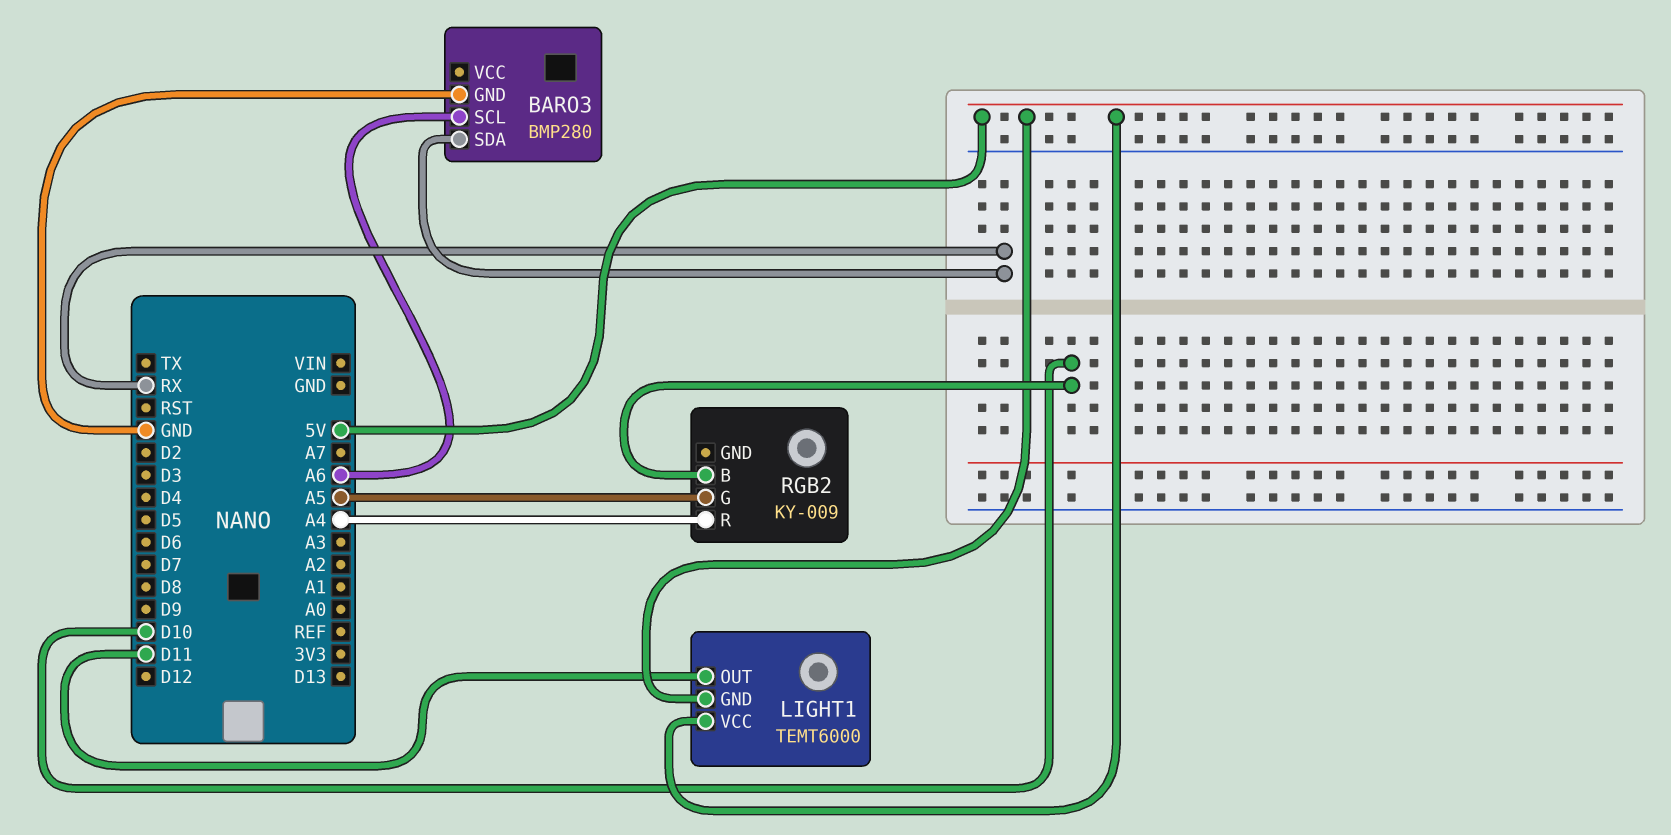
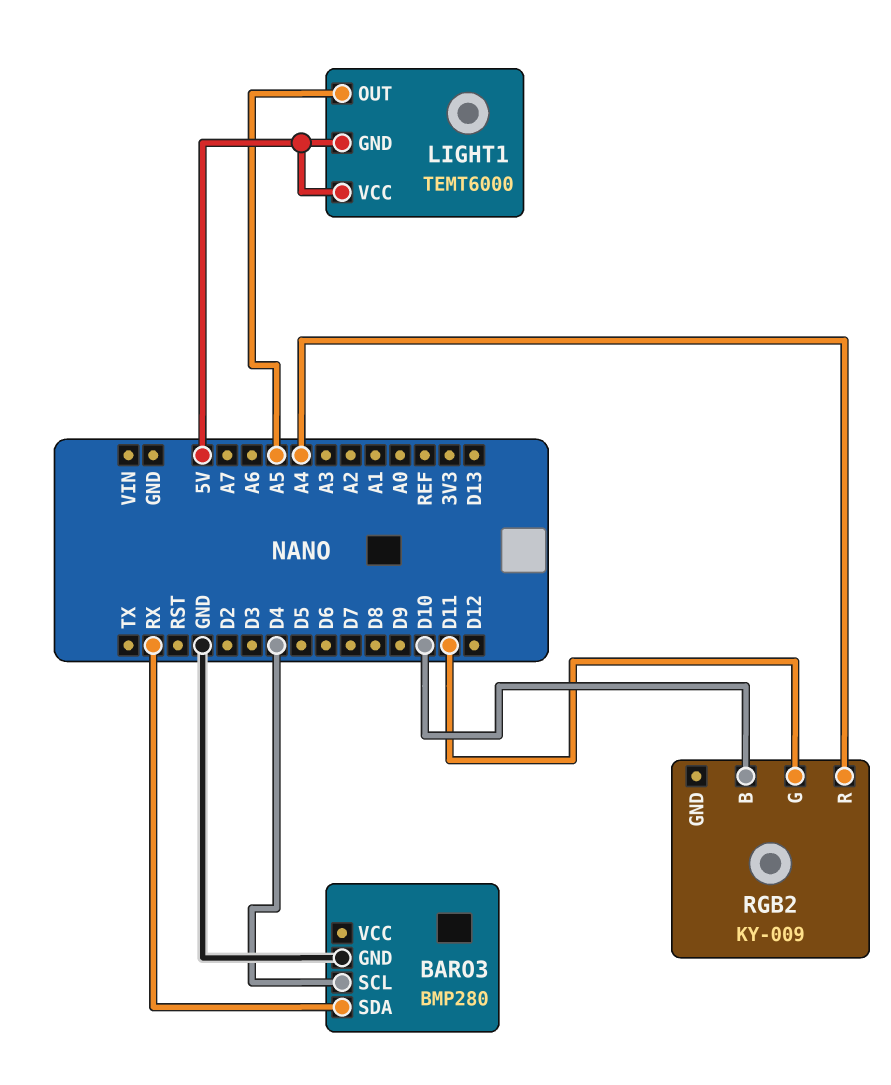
BARO3 pin SCL: A6 -> D4
LIGHT1 pin OUT: D11 -> A5
RGB2 pin G: A5 -> D11

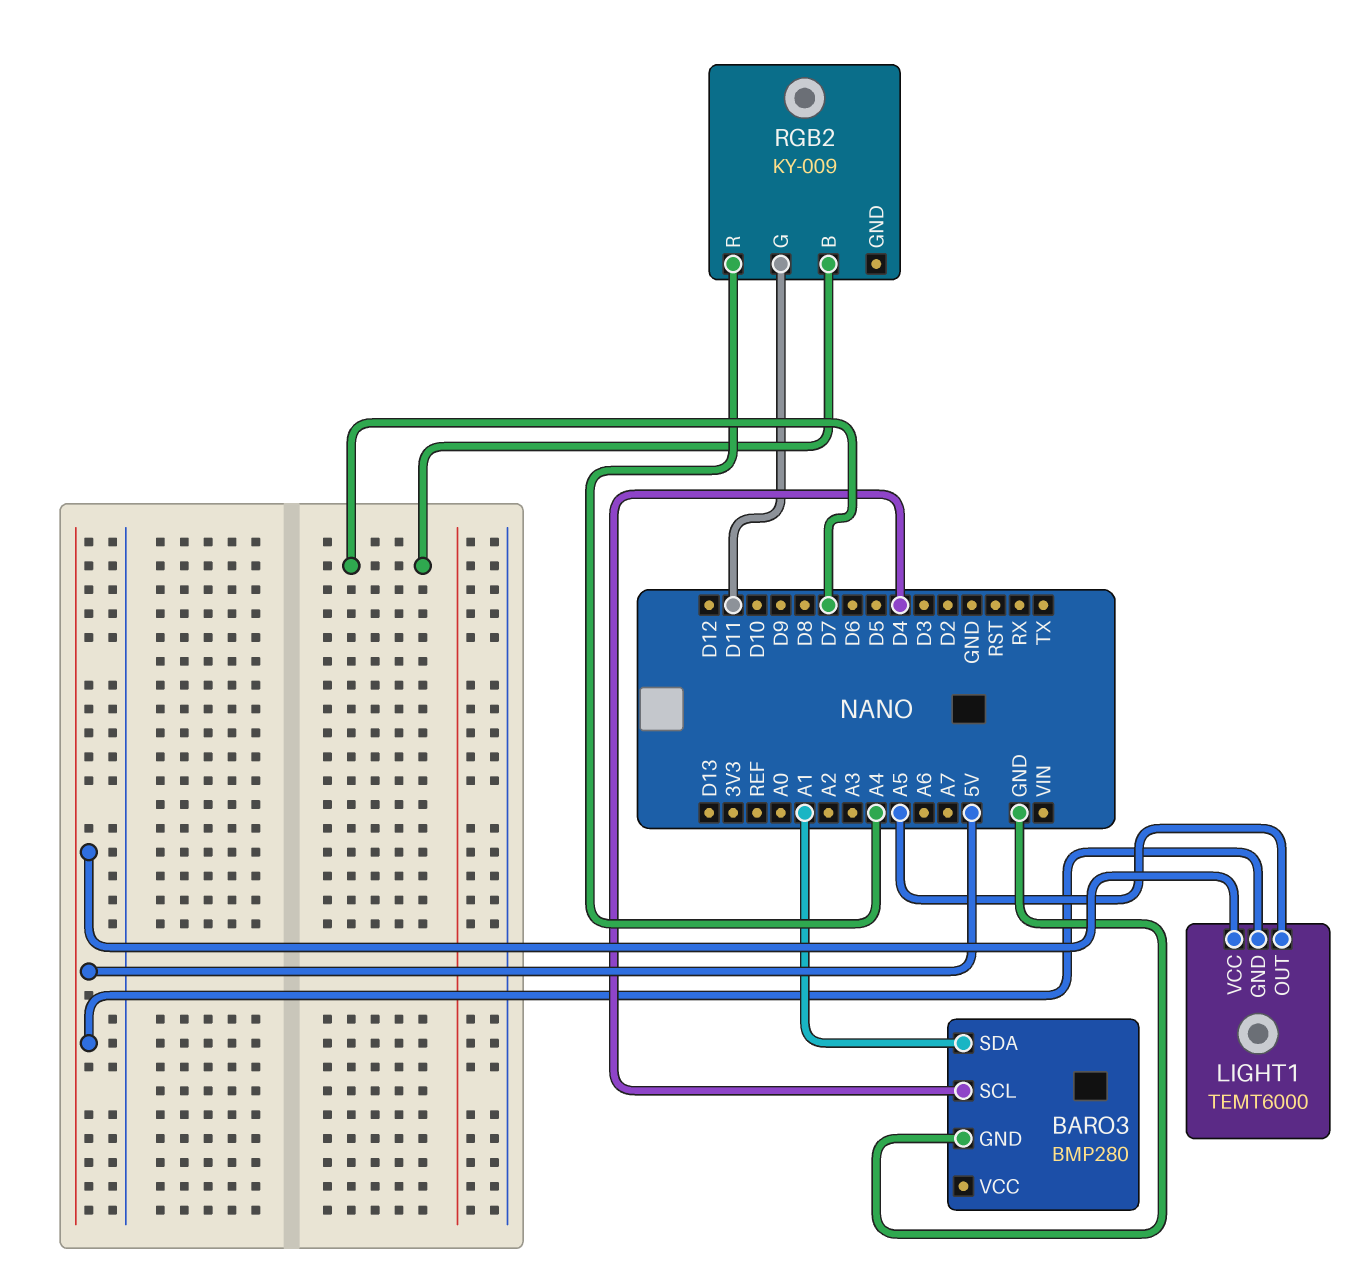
BARO3 pin SDA: RX -> A1
RGB2 pin B: D10 -> D7

